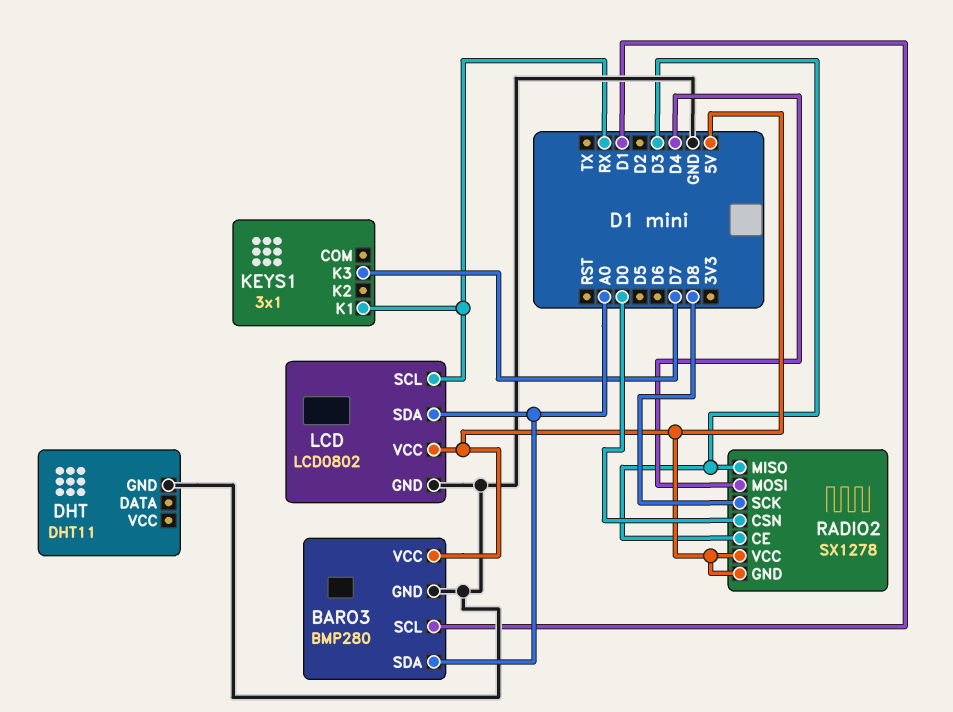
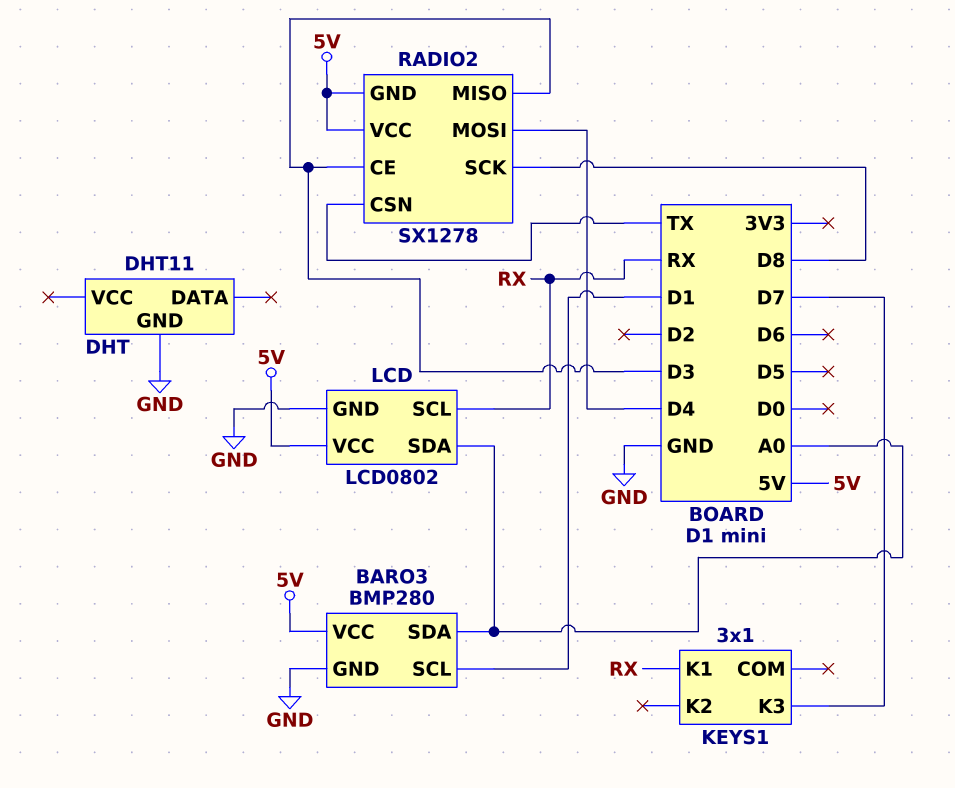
RADIO2 pin CSN: D0 -> TX

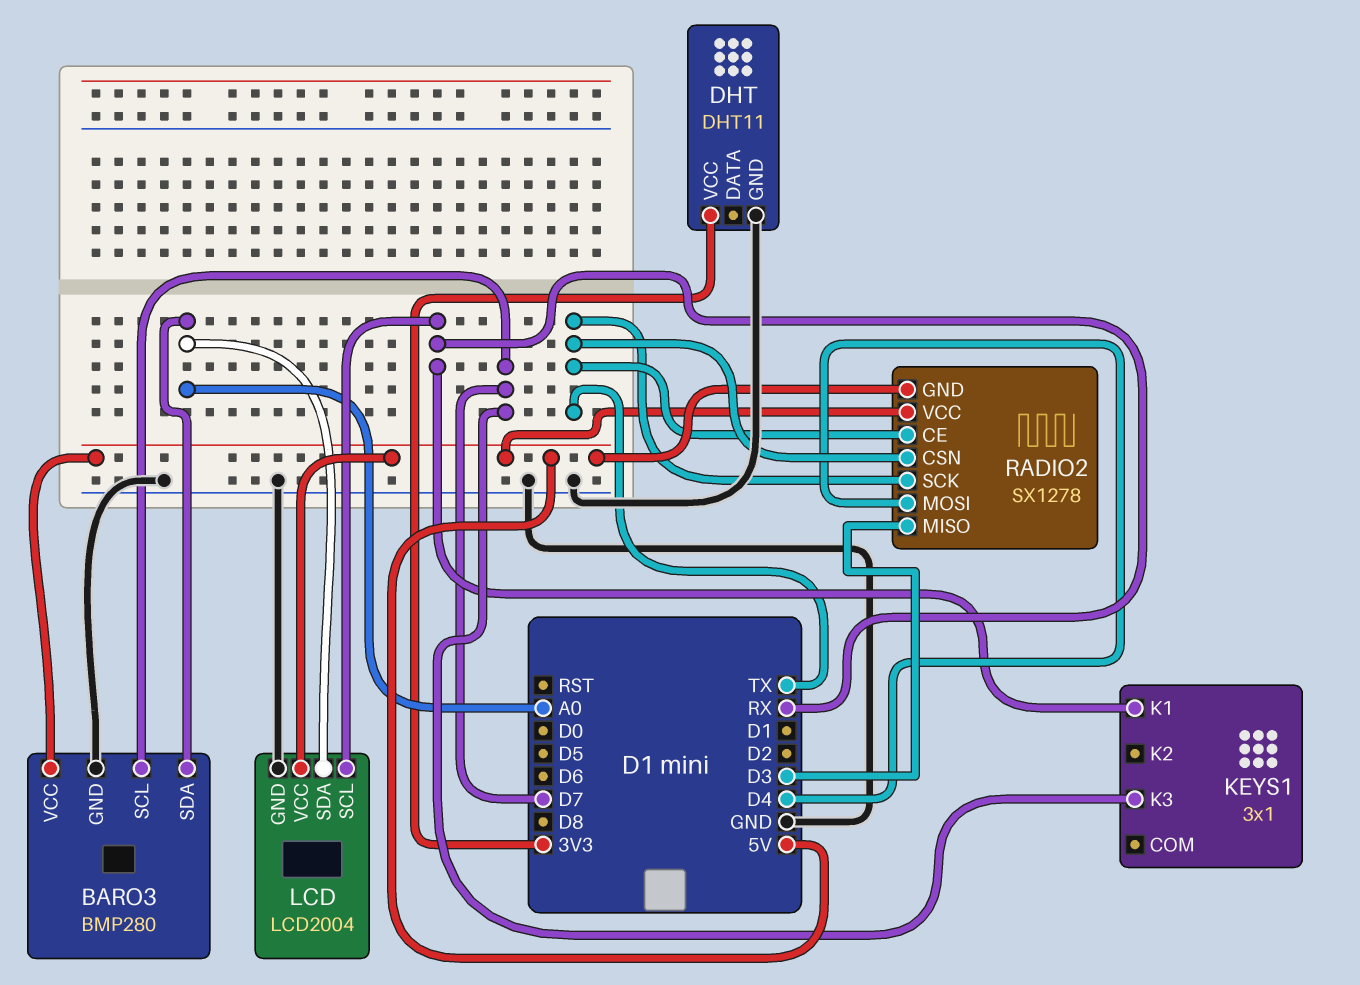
BARO3 pin SCL: D1 -> D7
DHT pin VCC: none -> 3V3
LCD: LCD0802 -> LCD2004
RADIO2 pin CE: D3 -> TX
RADIO2 pin SCK: D8 -> TX

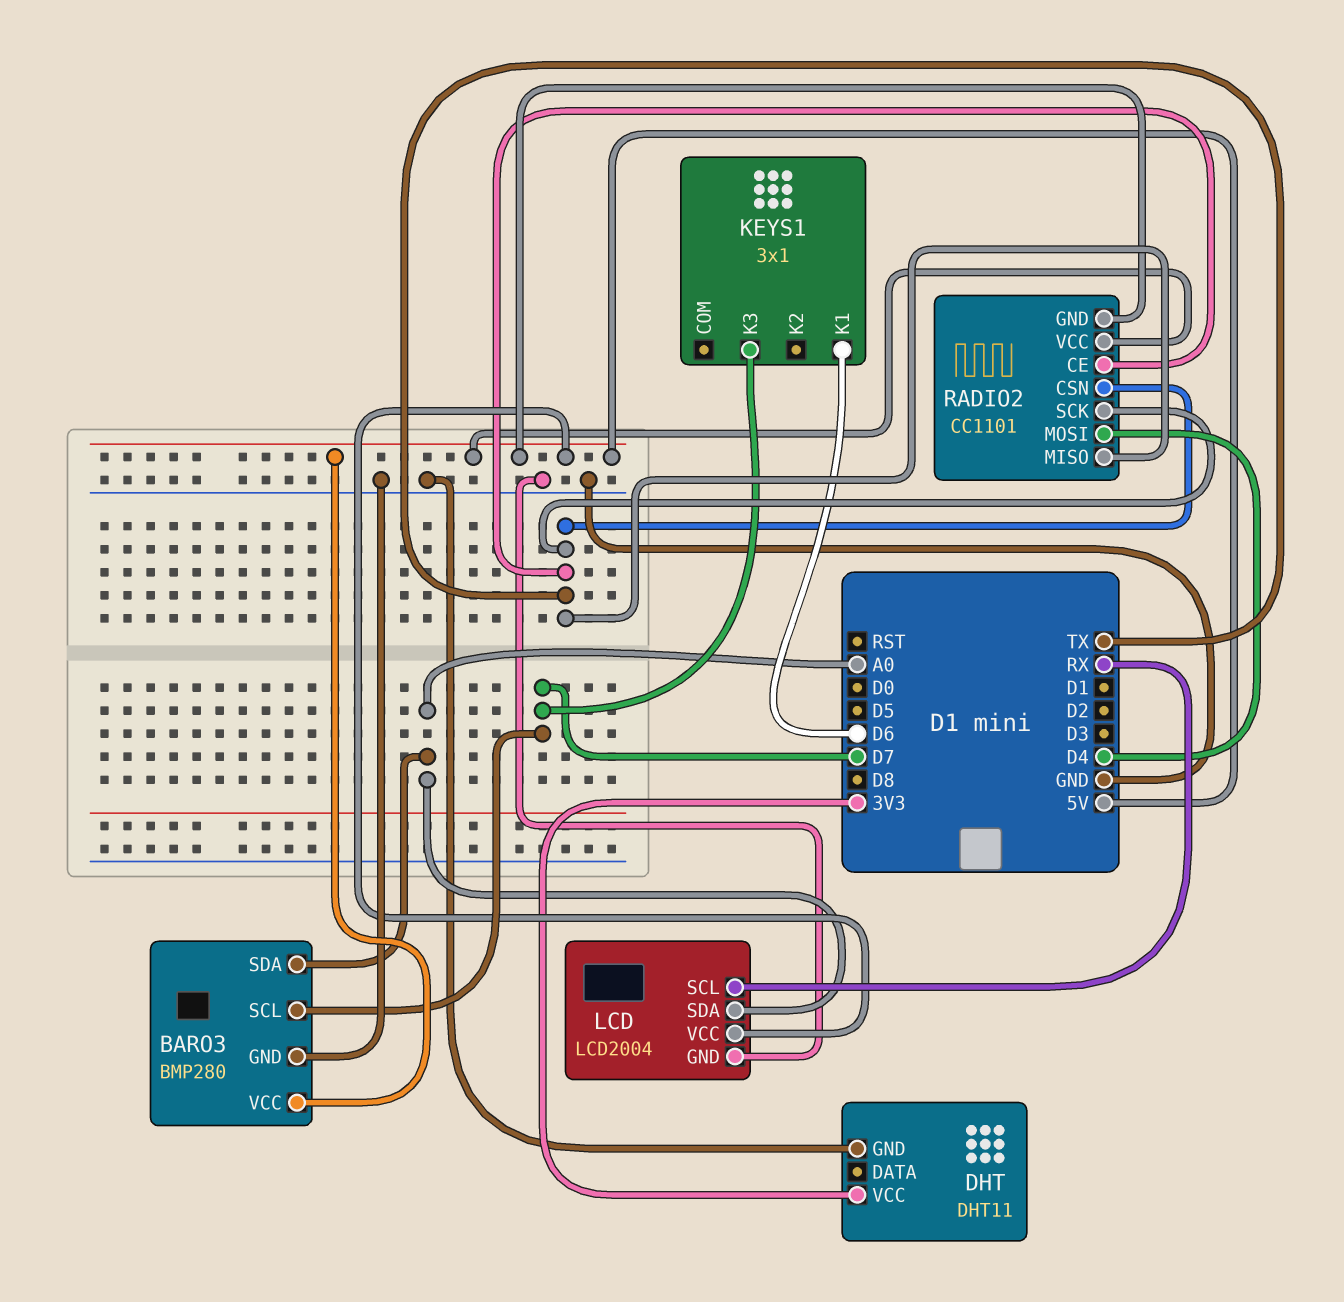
KEYS1 pin K1: RX -> D6
RADIO2: SX1278 -> CC1101
RADIO2 pin MISO: D3 -> TX

